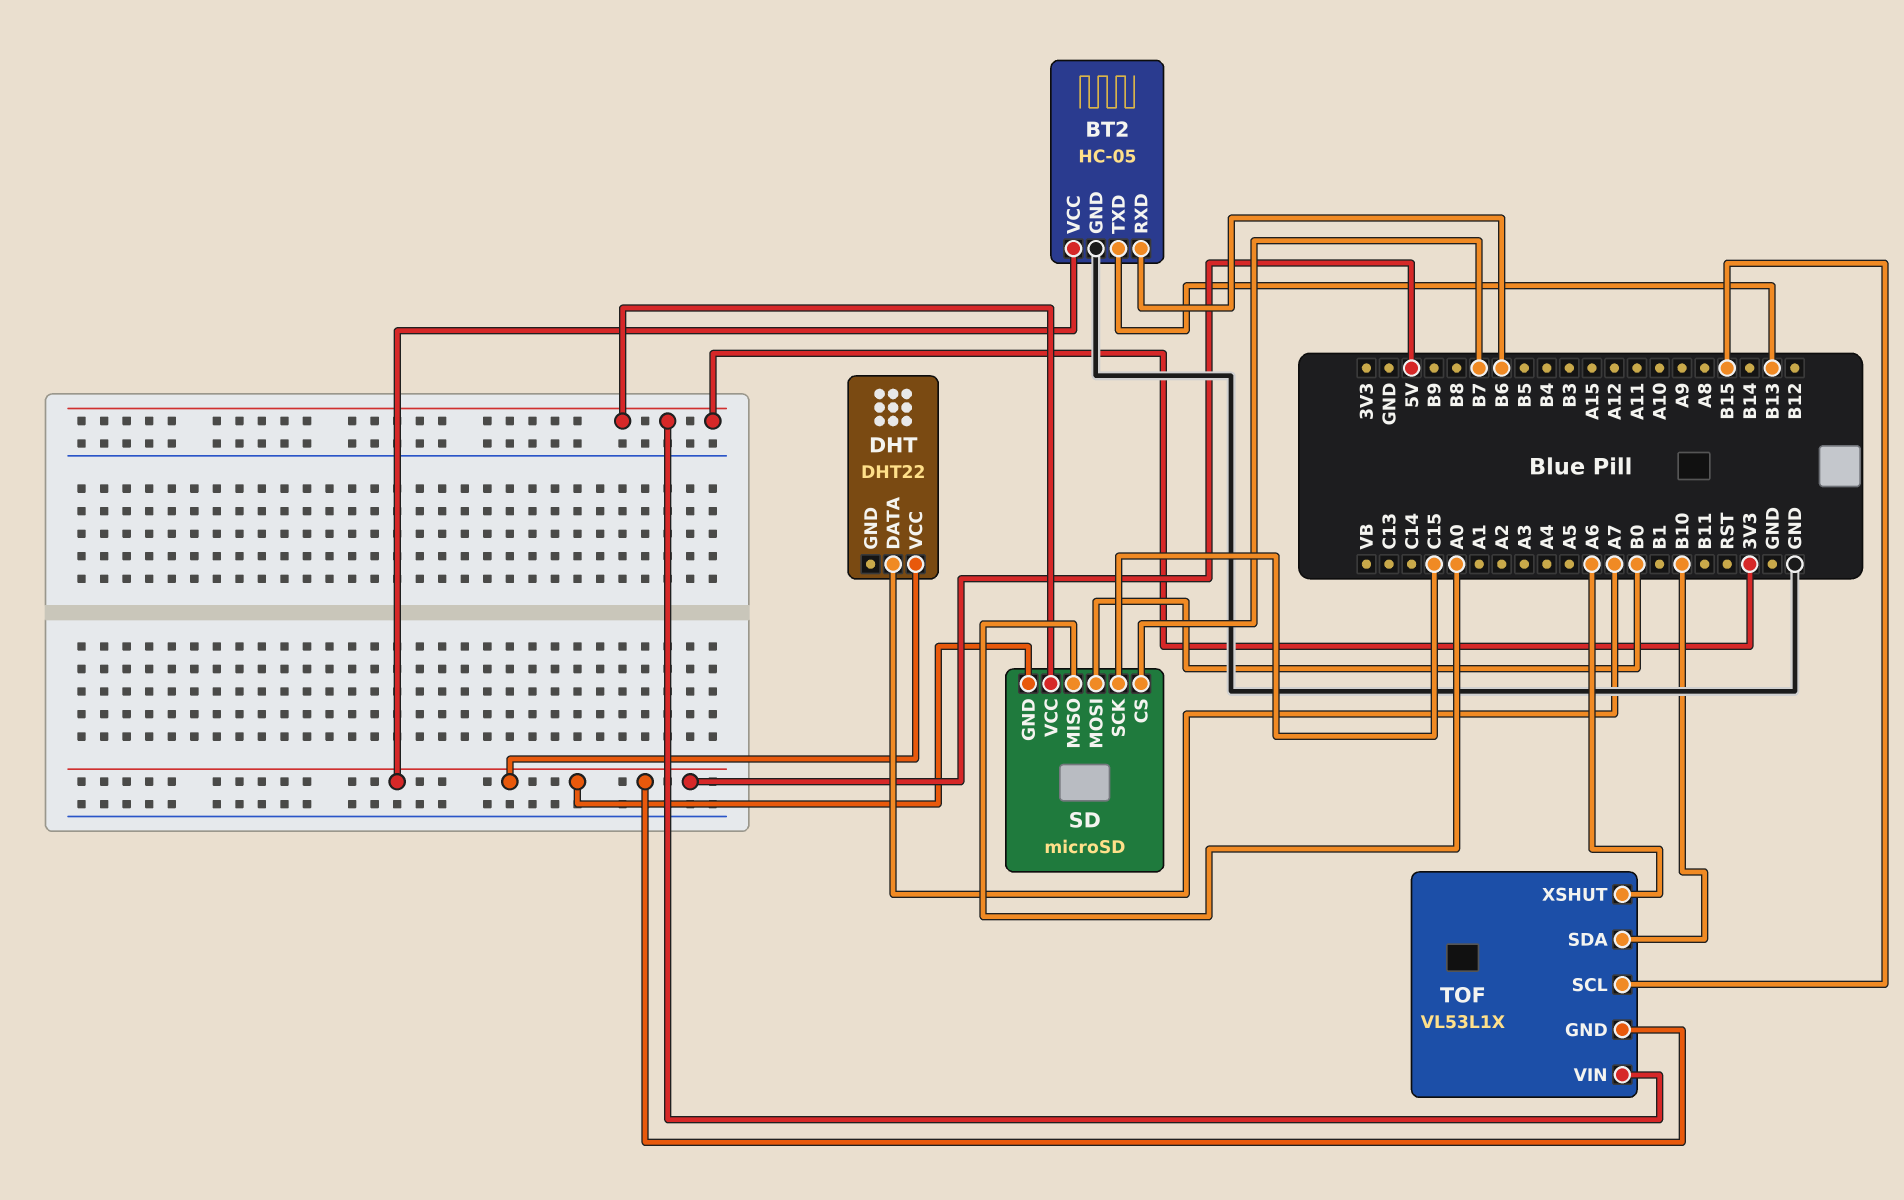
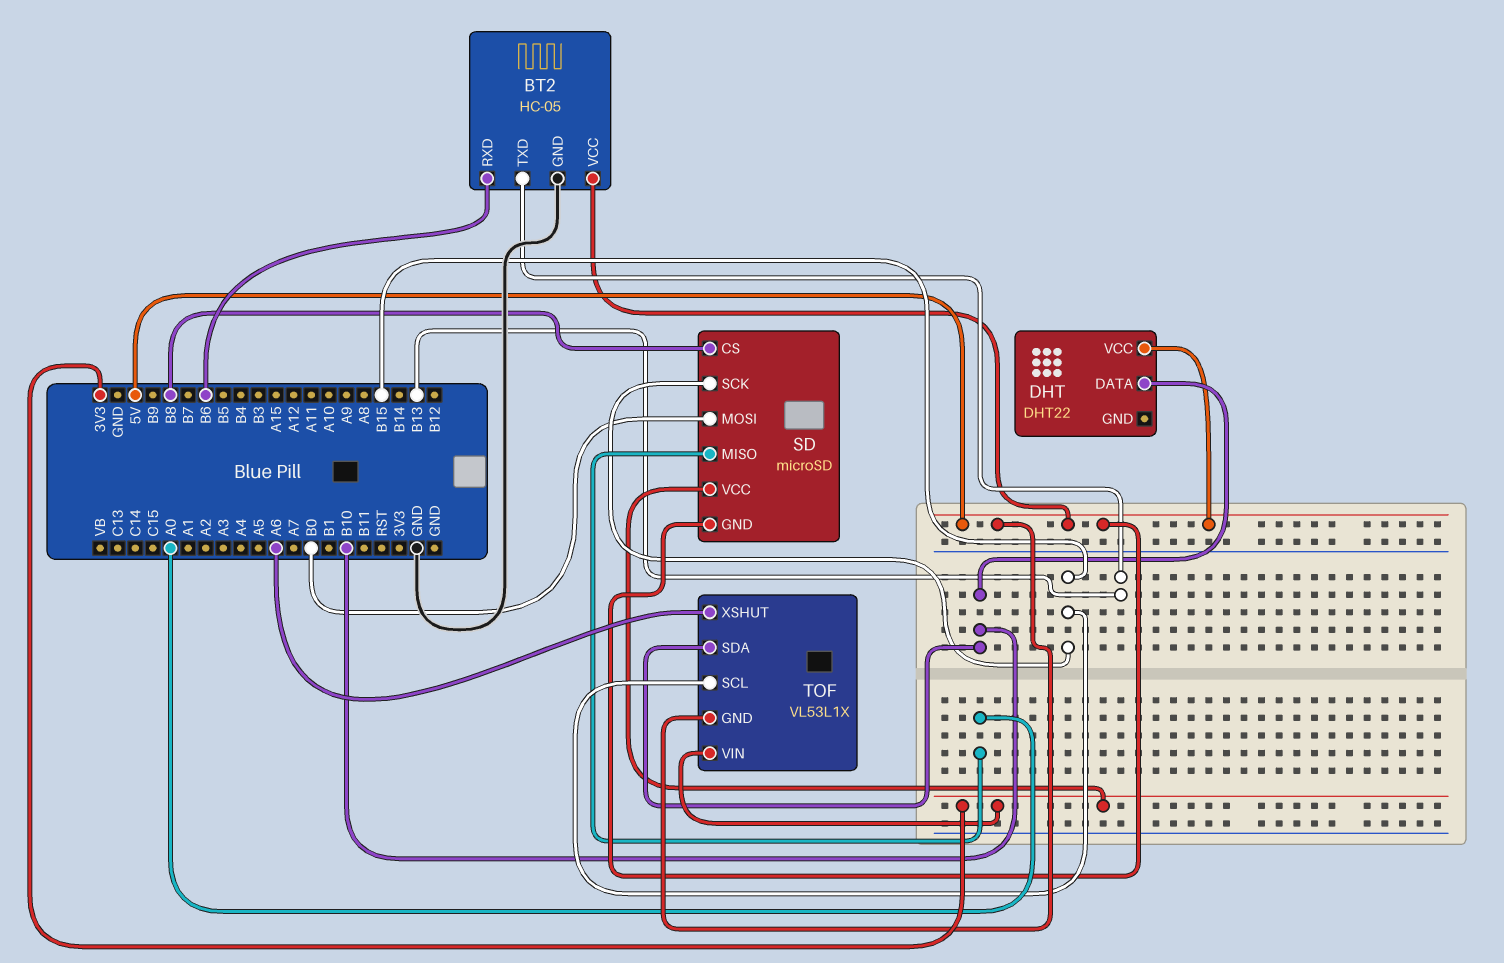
DHT pin DATA: A7 -> B10
SD pin CS: B7 -> B8
SD pin SCK: C15 -> B15

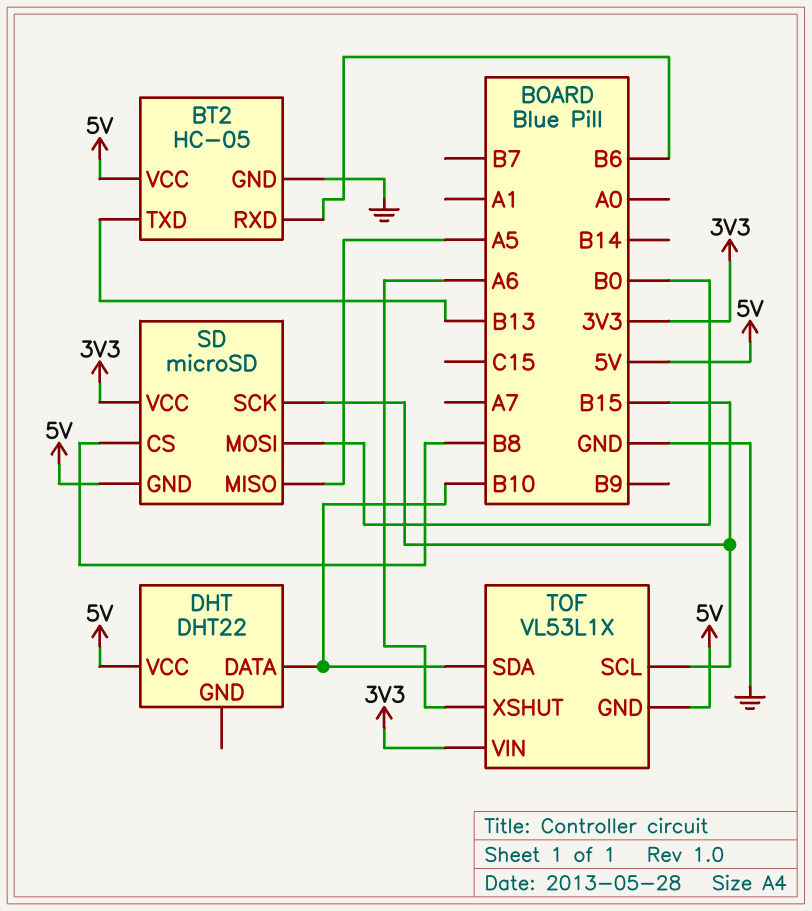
SD pin MISO: A0 -> A5

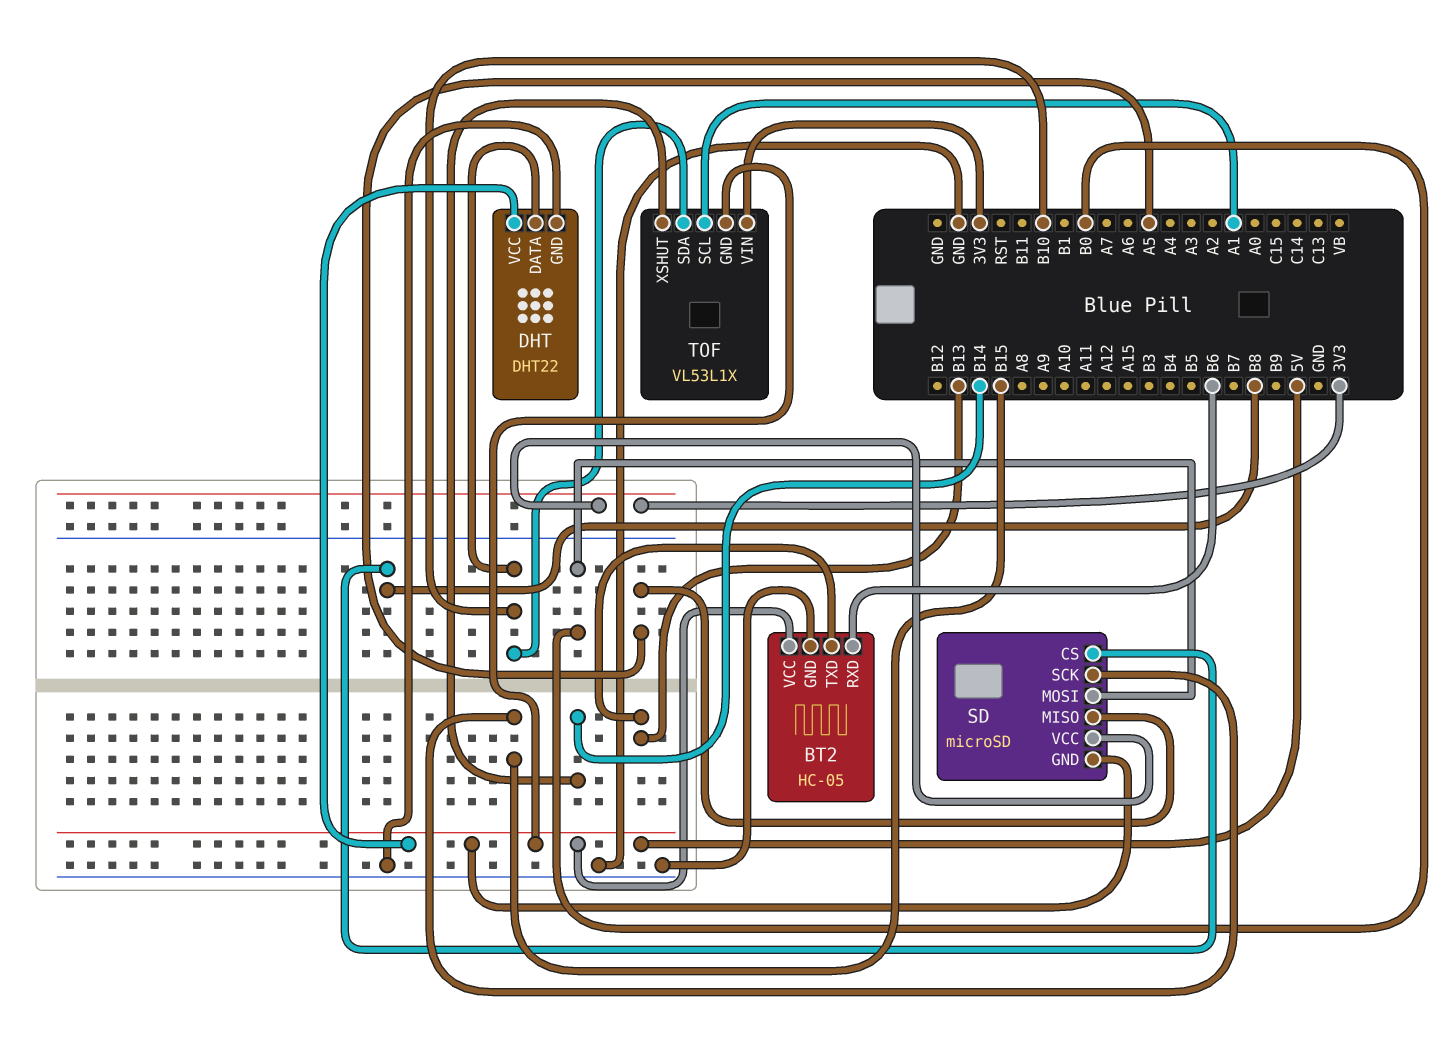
DHT pin GND: none -> GND
TOF pin SCL: B15 -> A1
TOF pin XSHUT: A6 -> B14

